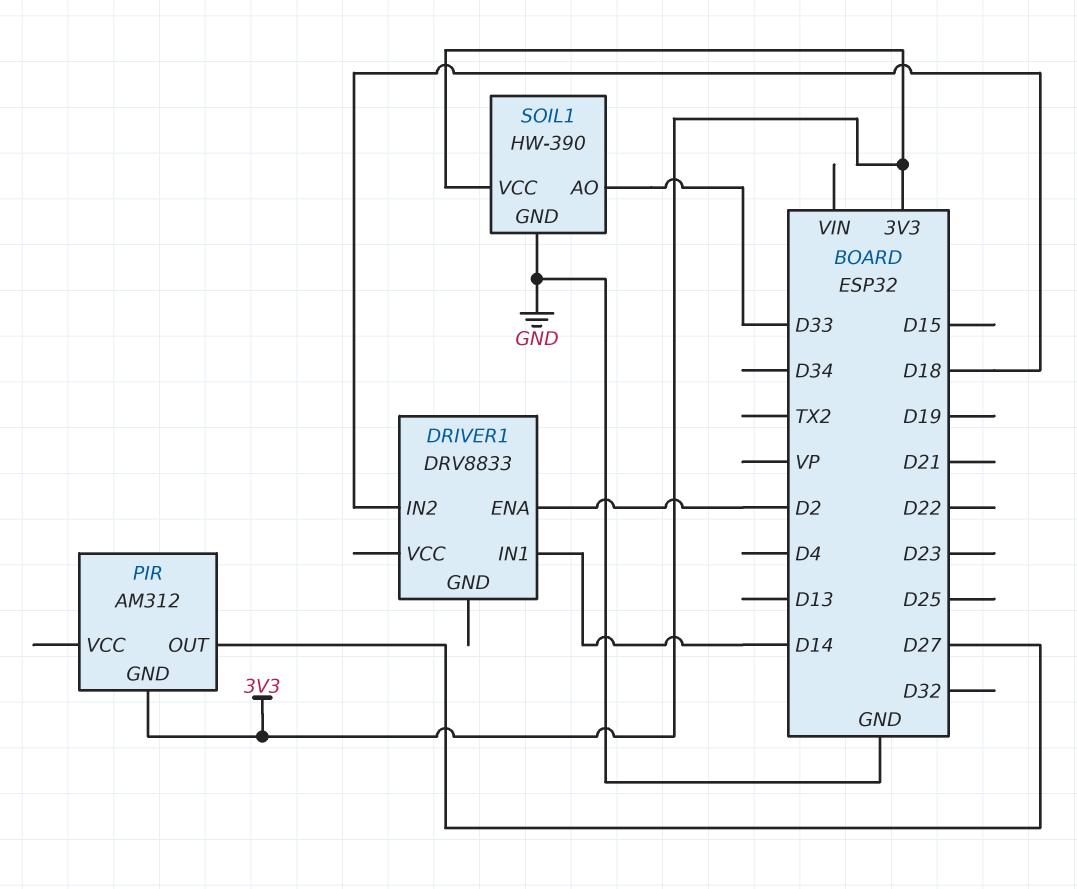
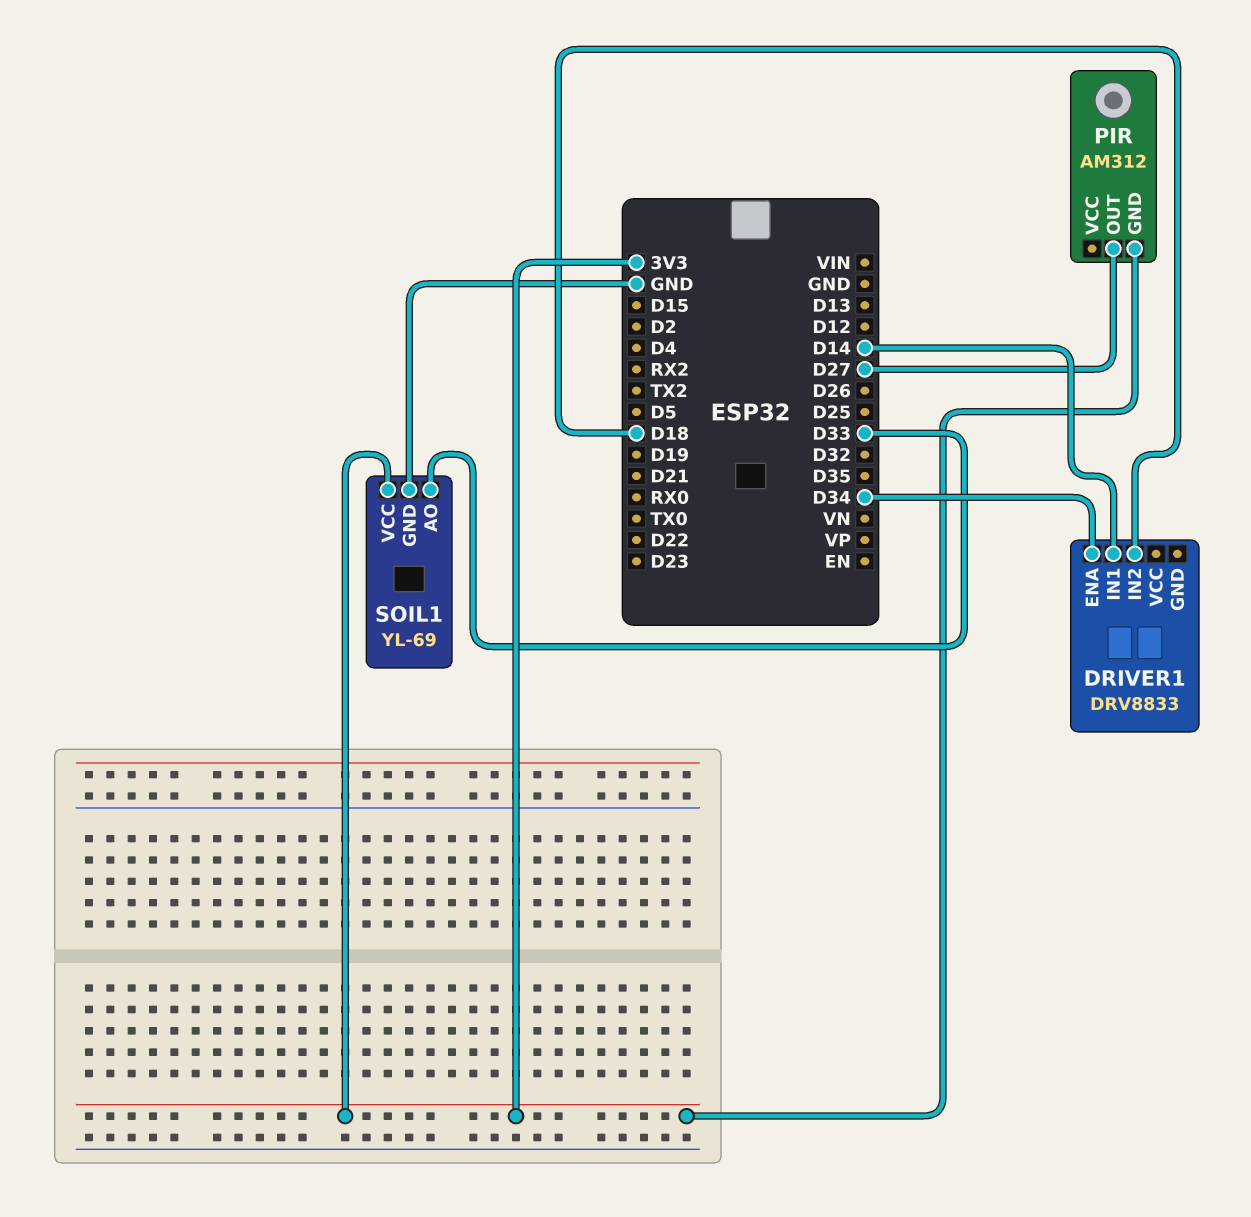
DRIVER1 pin ENA: D2 -> D34
SOIL1: HW-390 -> YL-69

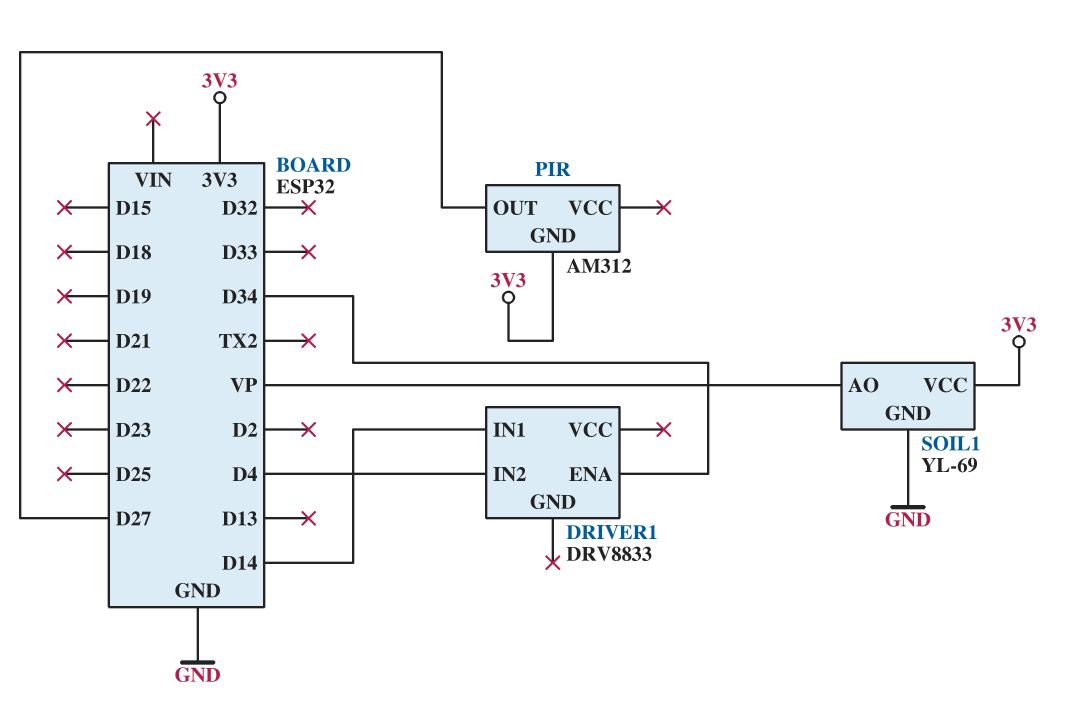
DRIVER1 pin IN2: D18 -> D4
SOIL1 pin AO: D33 -> VP

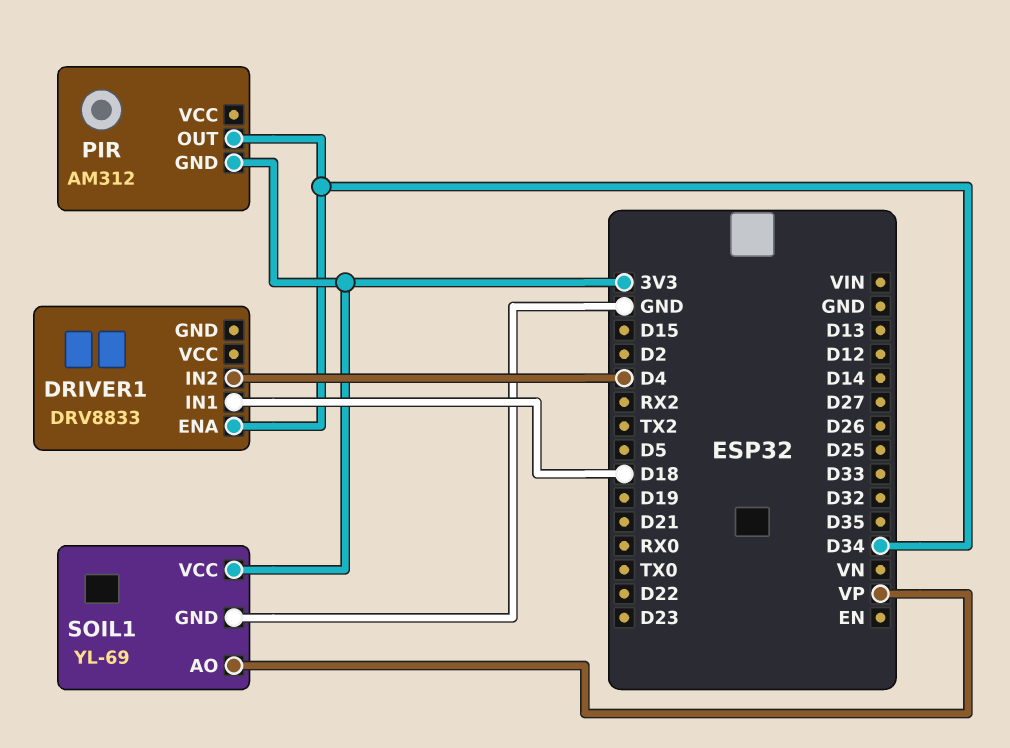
DRIVER1 pin IN1: D14 -> D18
PIR pin OUT: D27 -> D34

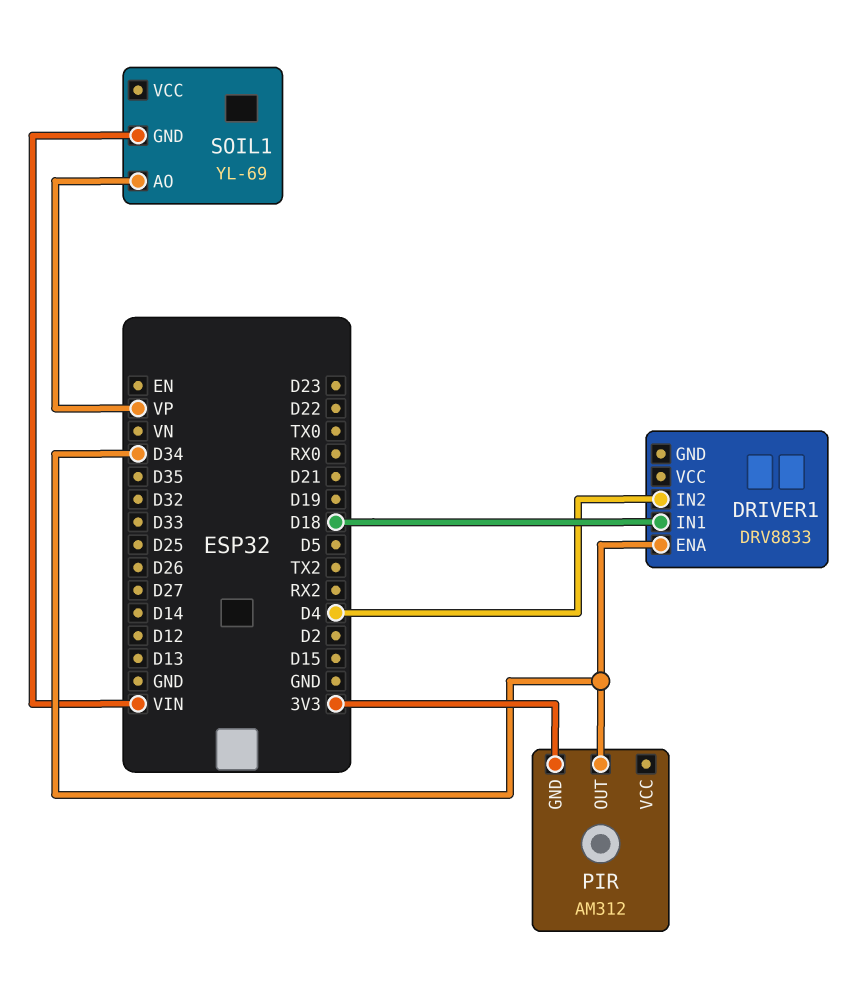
SOIL1 pin GND: GND -> VIN
SOIL1 pin VCC: 3V3 -> none

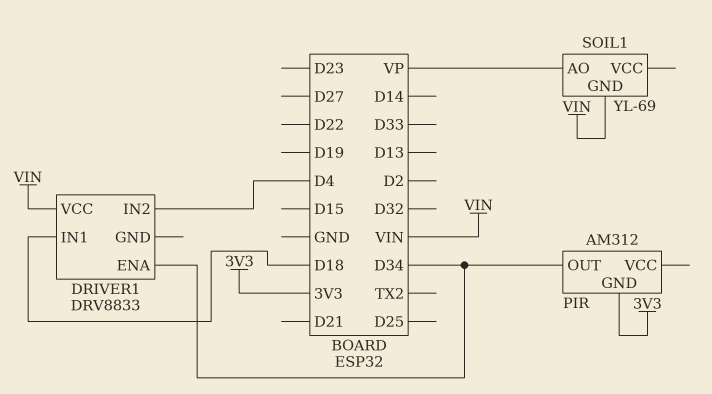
DRIVER1 pin VCC: none -> VIN

